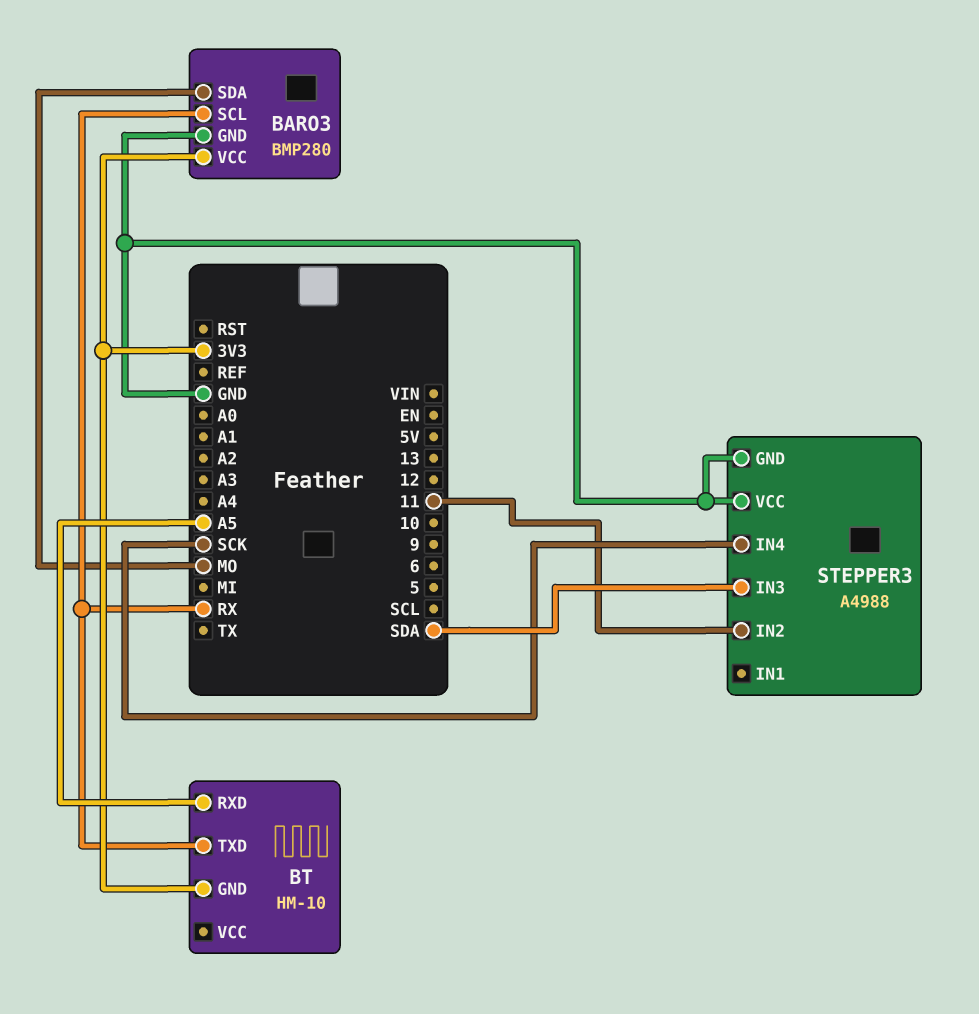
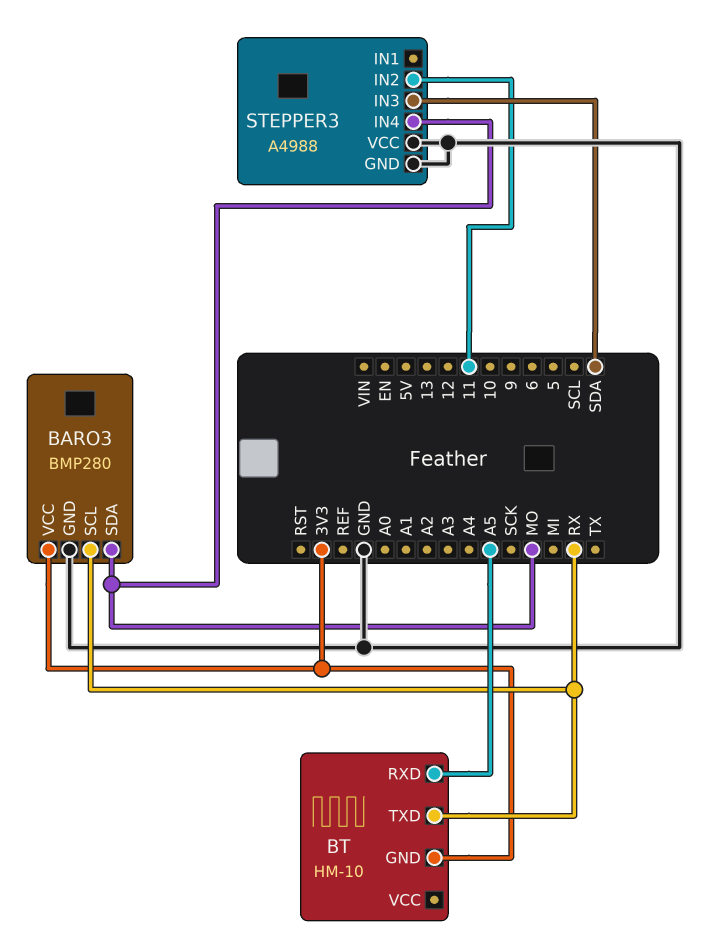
STEPPER3 pin IN4: SCK -> MO

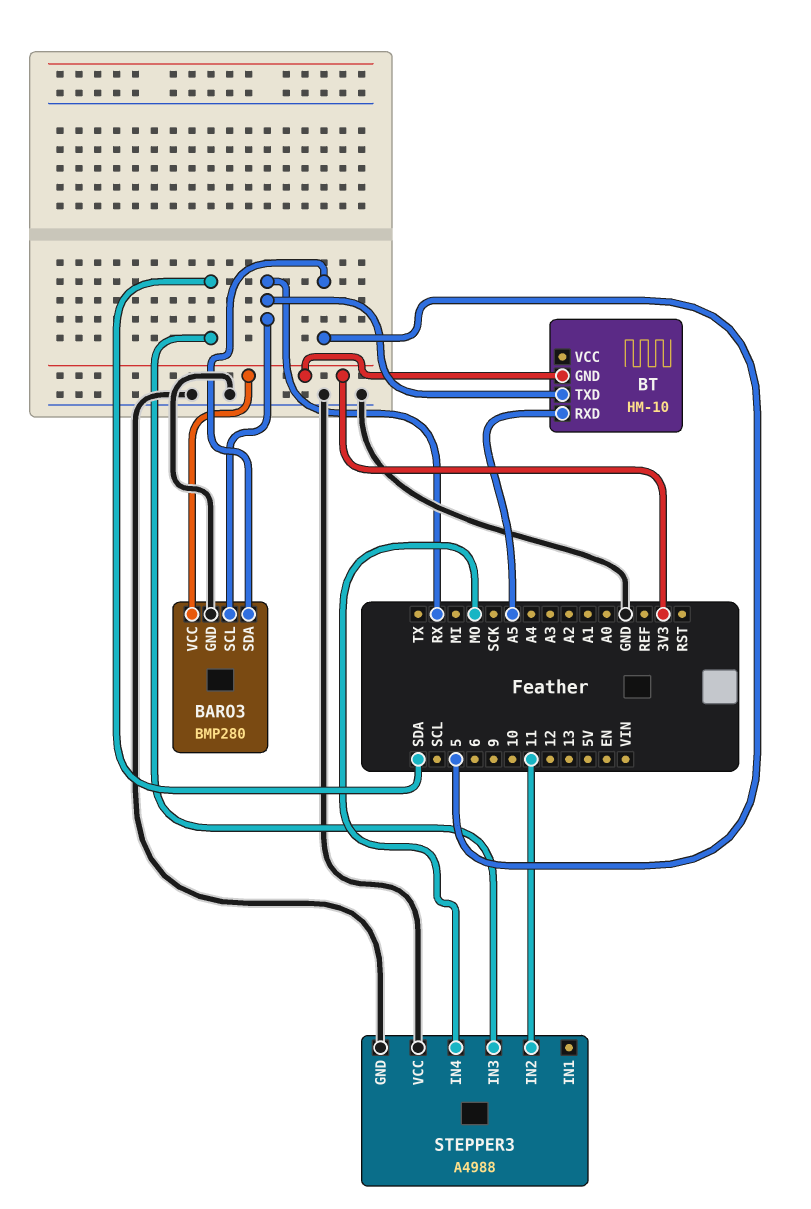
BARO3 pin SDA: MO -> 5

